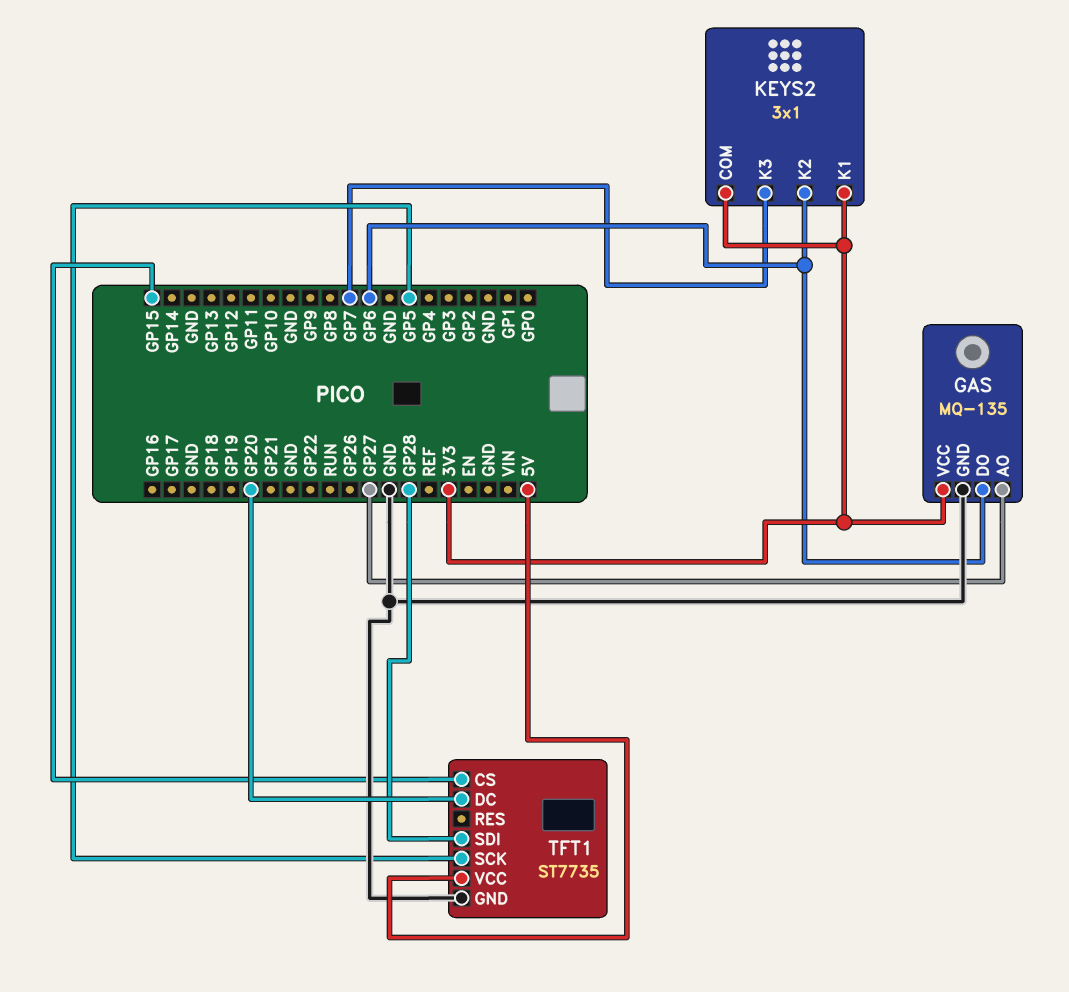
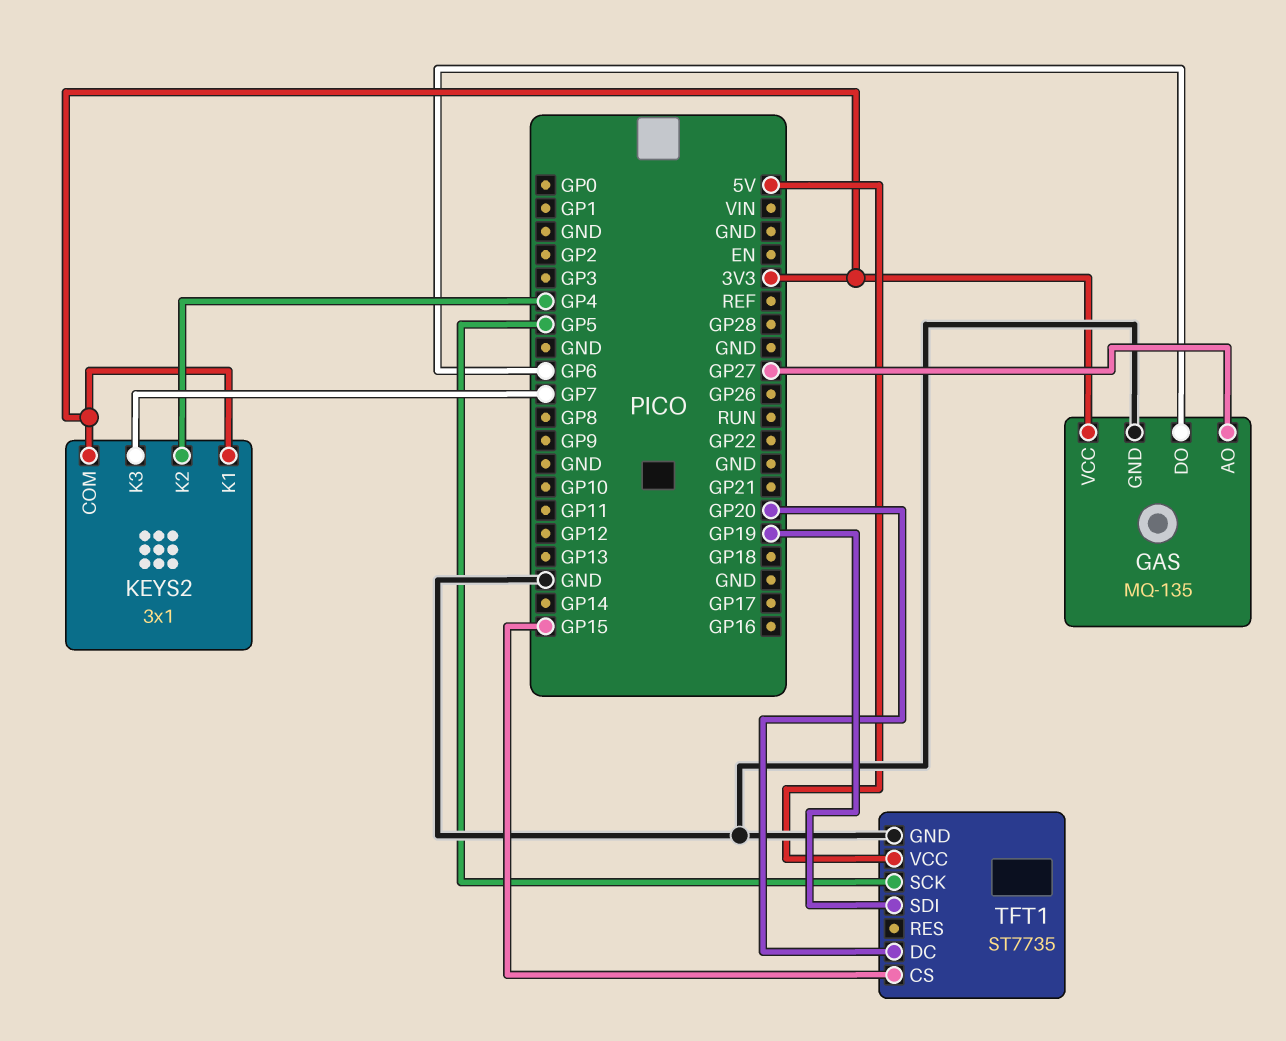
KEYS2 pin K2: GP6 -> GP4
TFT1 pin SDI: GP28 -> GP19

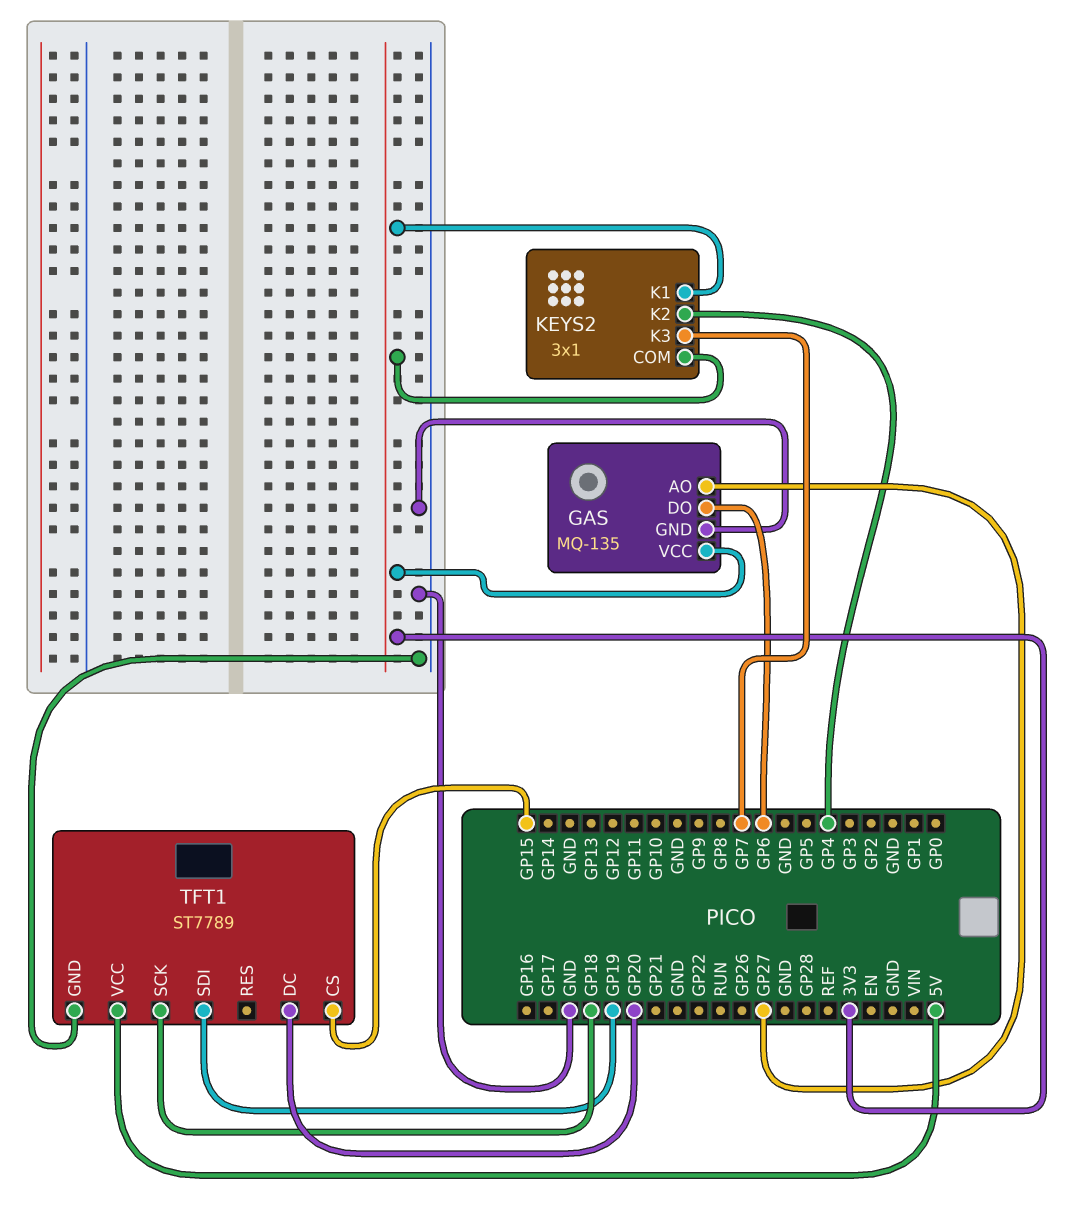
TFT1: ST7735 -> ST7789
TFT1 pin SCK: GP5 -> GP18

